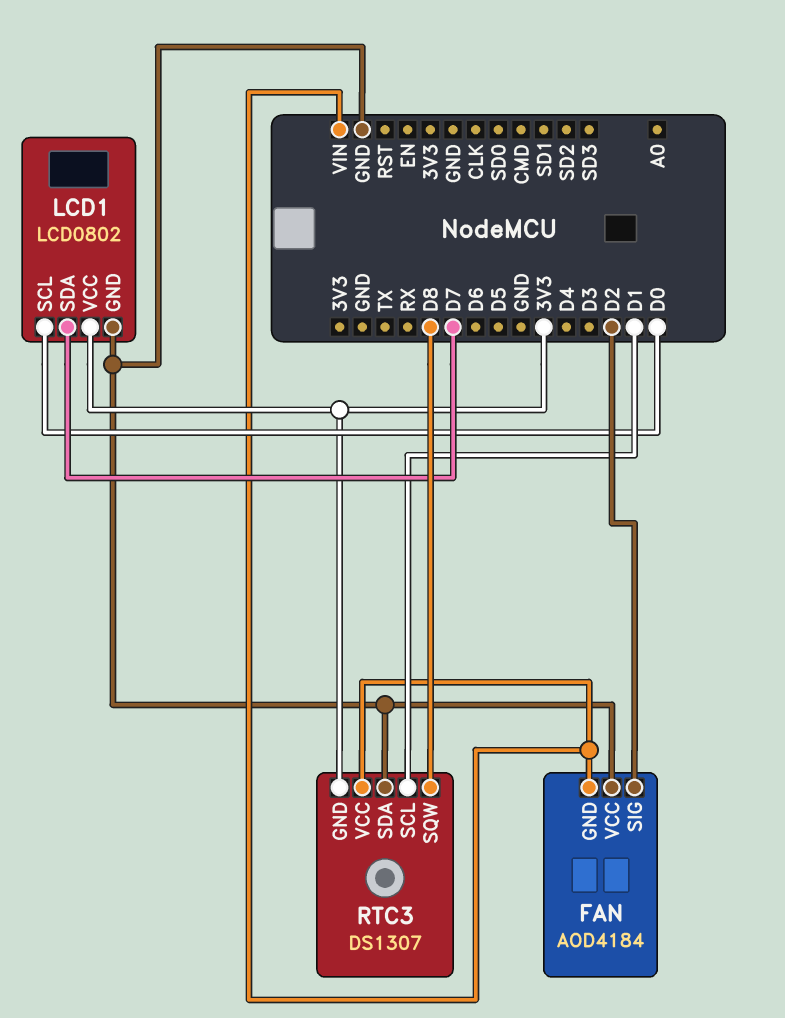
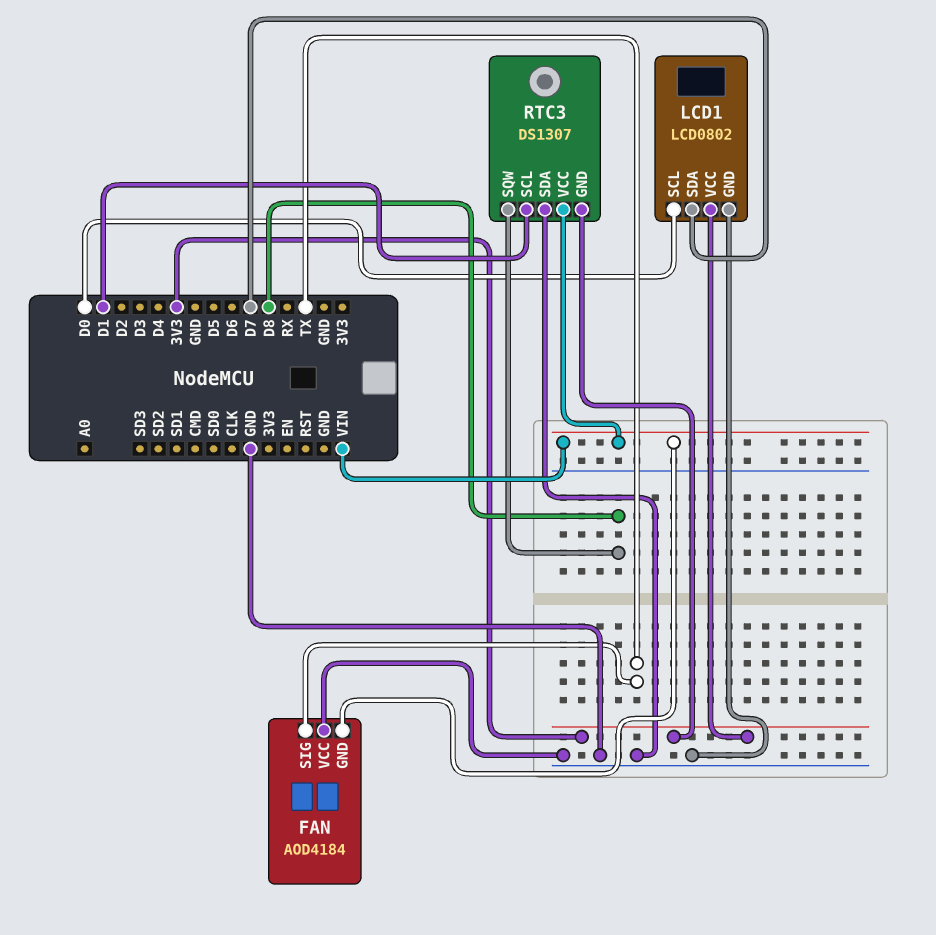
FAN pin SIG: D2 -> TX

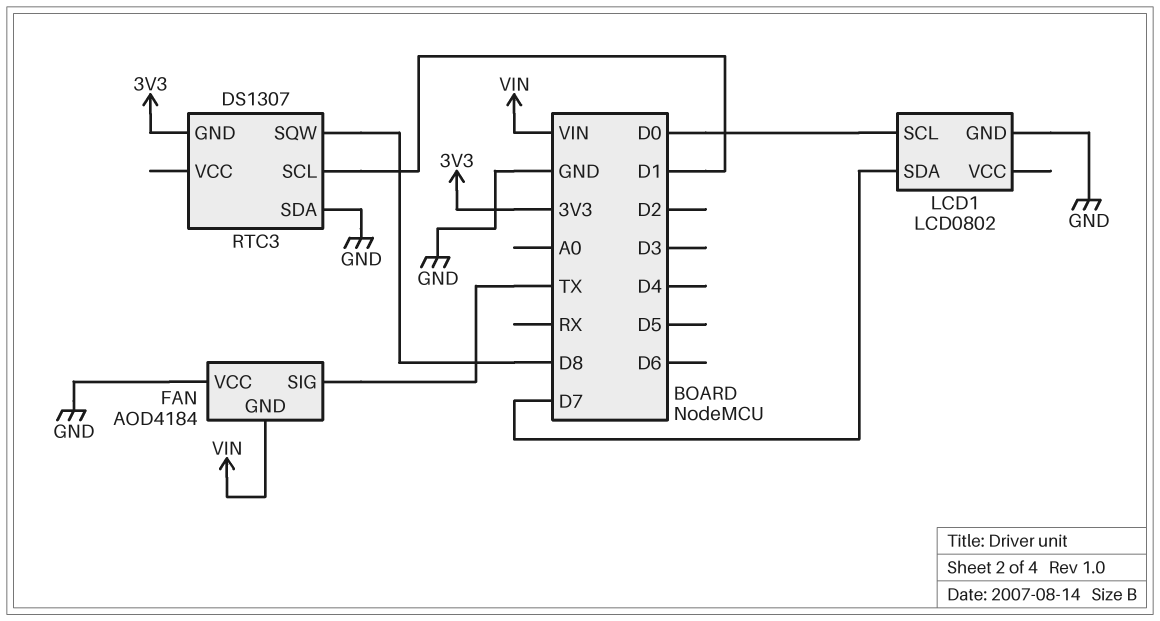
LCD1 pin VCC: 3V3 -> none
RTC3 pin VCC: VIN -> none

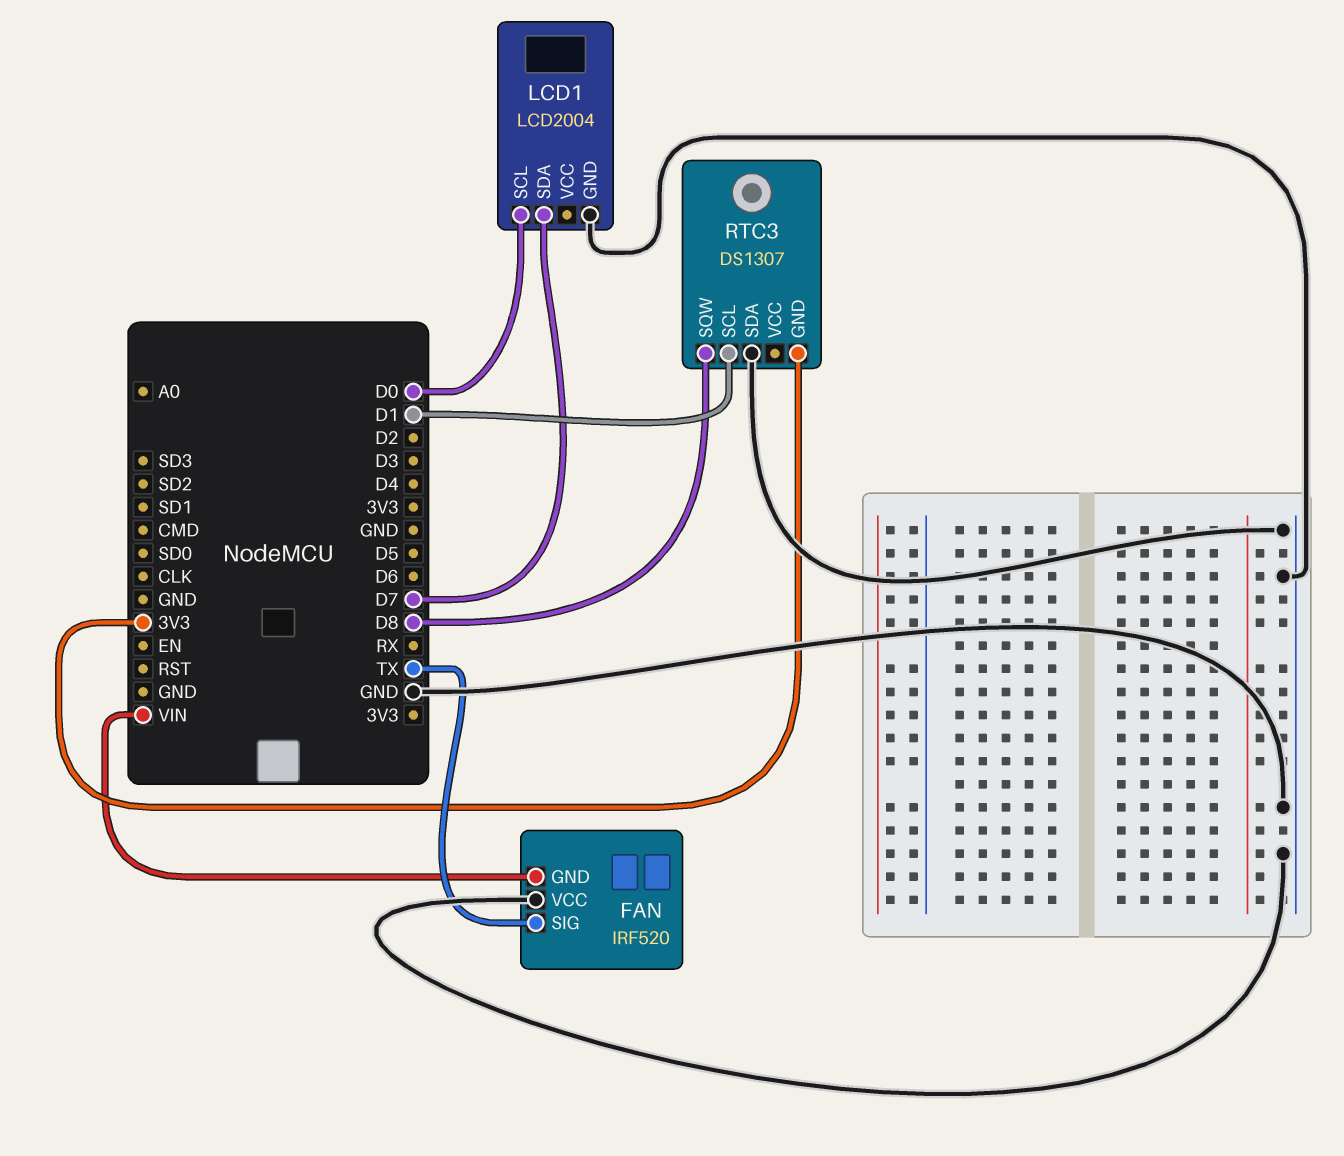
FAN: AOD4184 -> IRF520
LCD1: LCD0802 -> LCD2004

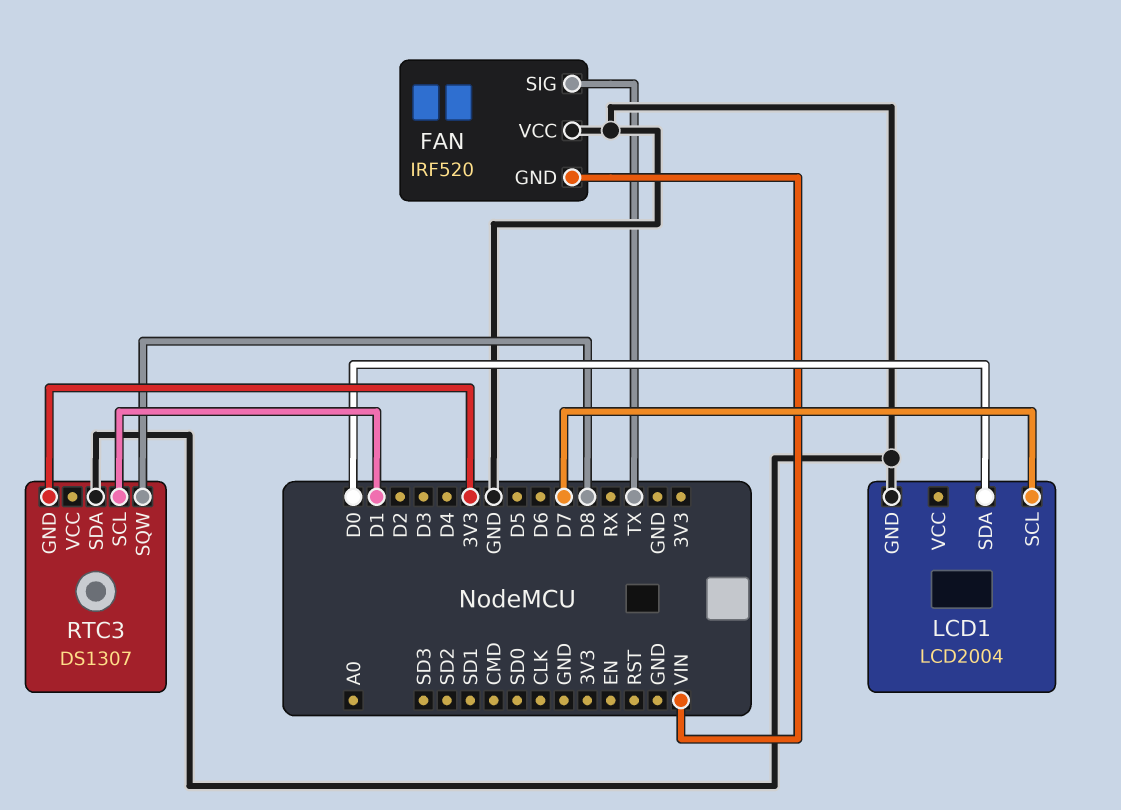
LCD1 pin SCL: D0 -> D7
LCD1 pin SDA: D7 -> D0

